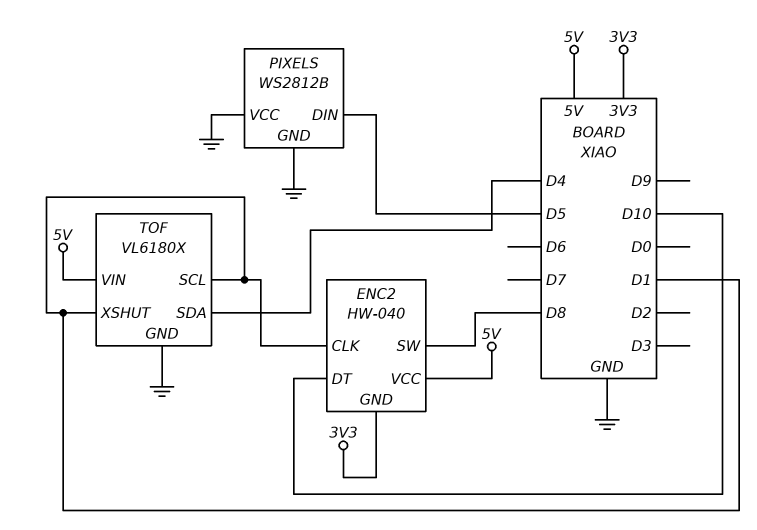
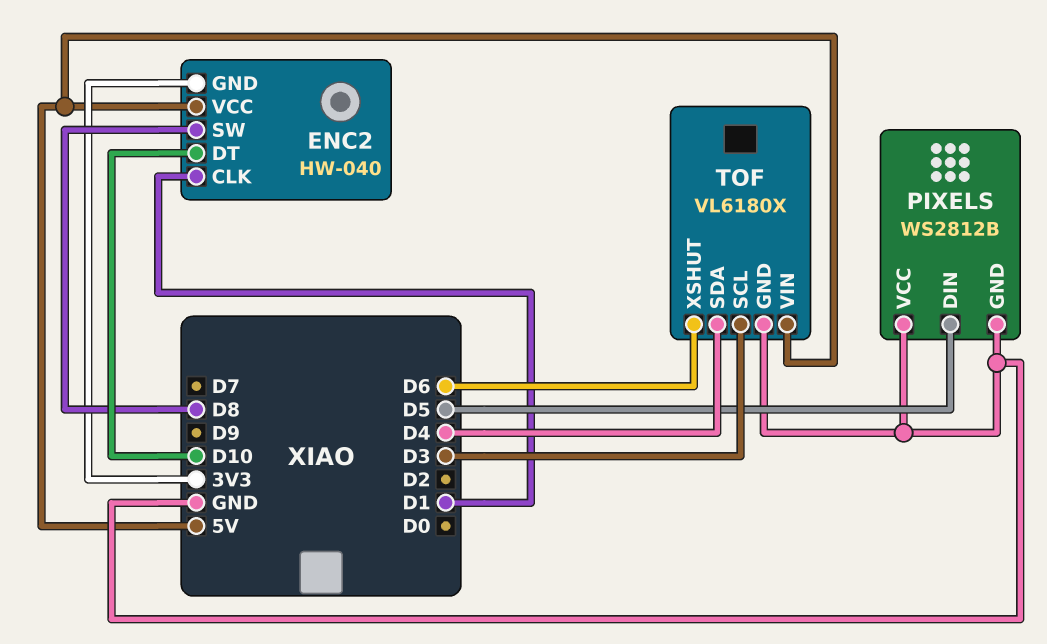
TOF pin SCL: D1 -> D3
TOF pin XSHUT: D1 -> D6

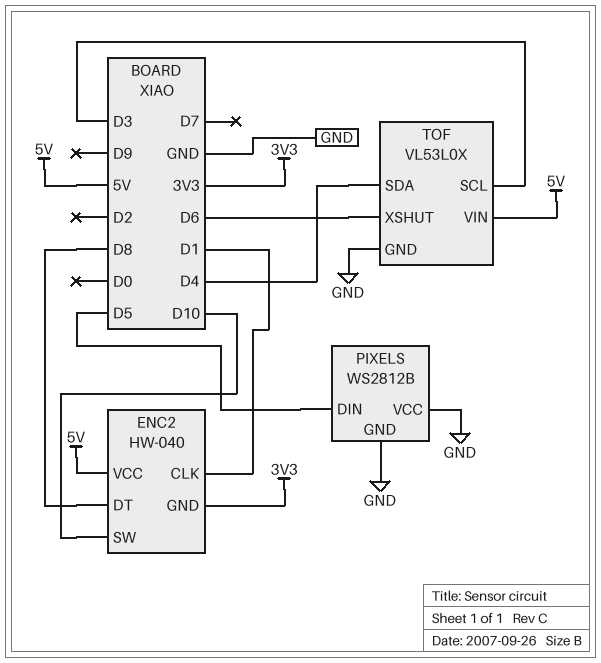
ENC2 pin DT: D10 -> D8
ENC2 pin SW: D8 -> D10
TOF: VL6180X -> VL53L0X

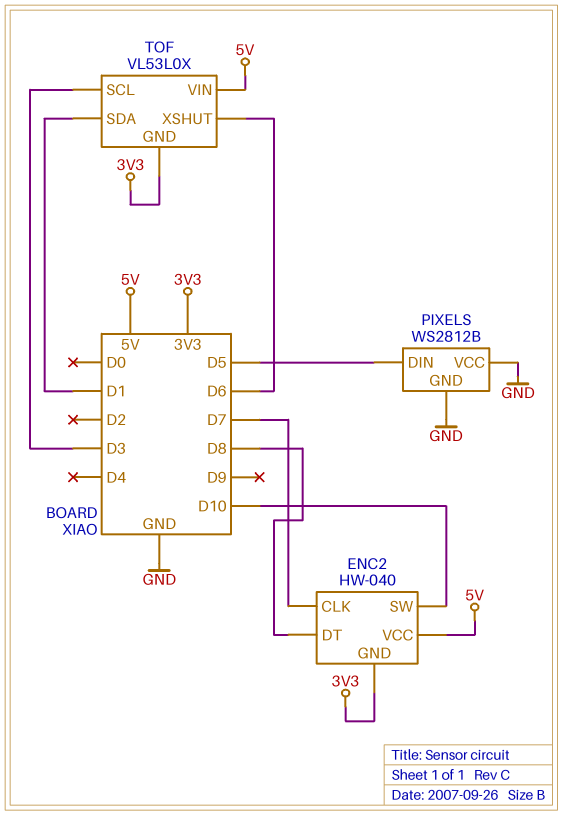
ENC2 pin CLK: D1 -> D7
TOF pin GND: GND -> 3V3
TOF pin SDA: D4 -> D1

